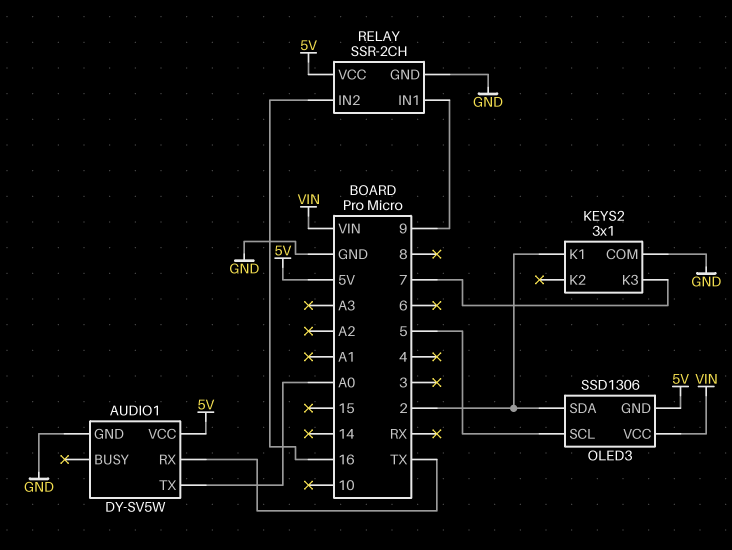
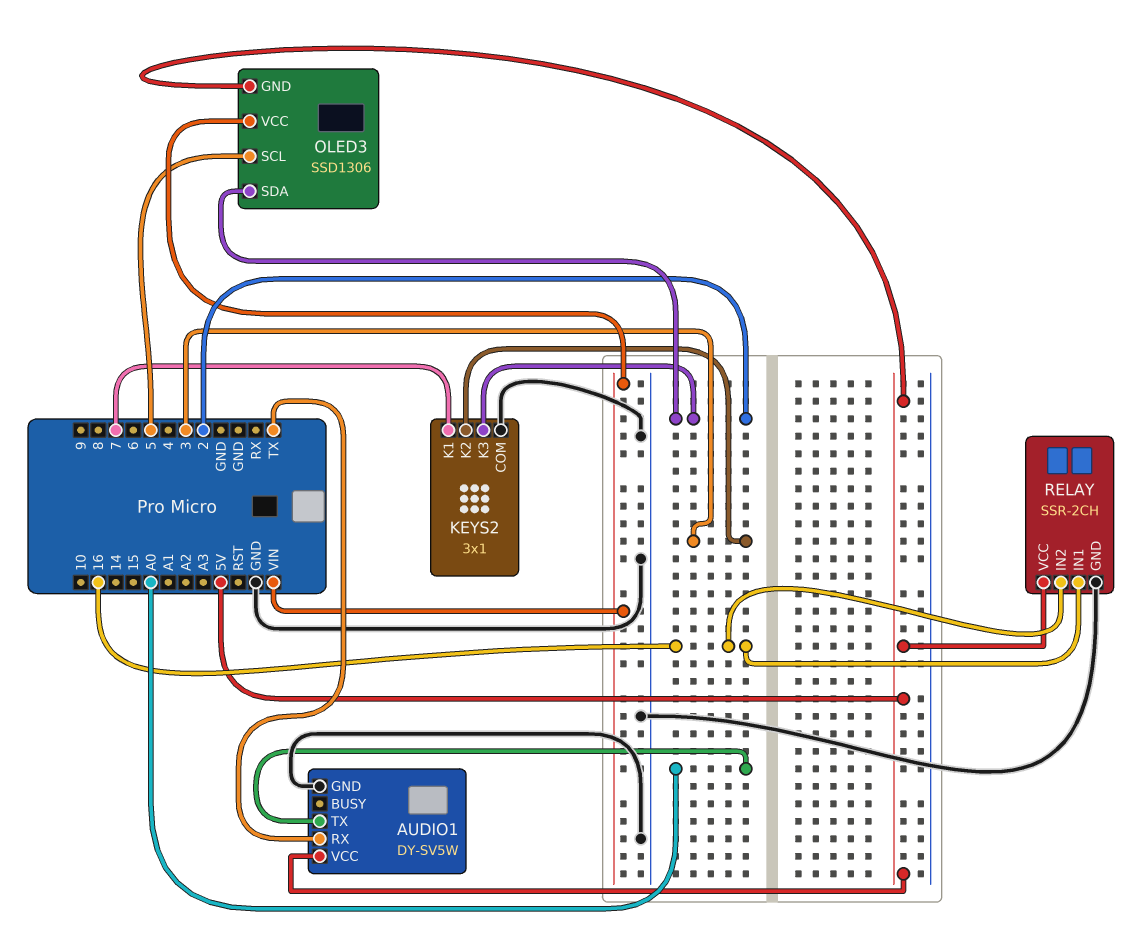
KEYS2 pin K1: 2 -> 7
KEYS2 pin K2: none -> 3
KEYS2 pin K3: 7 -> 2
RELAY pin IN1: 9 -> 16

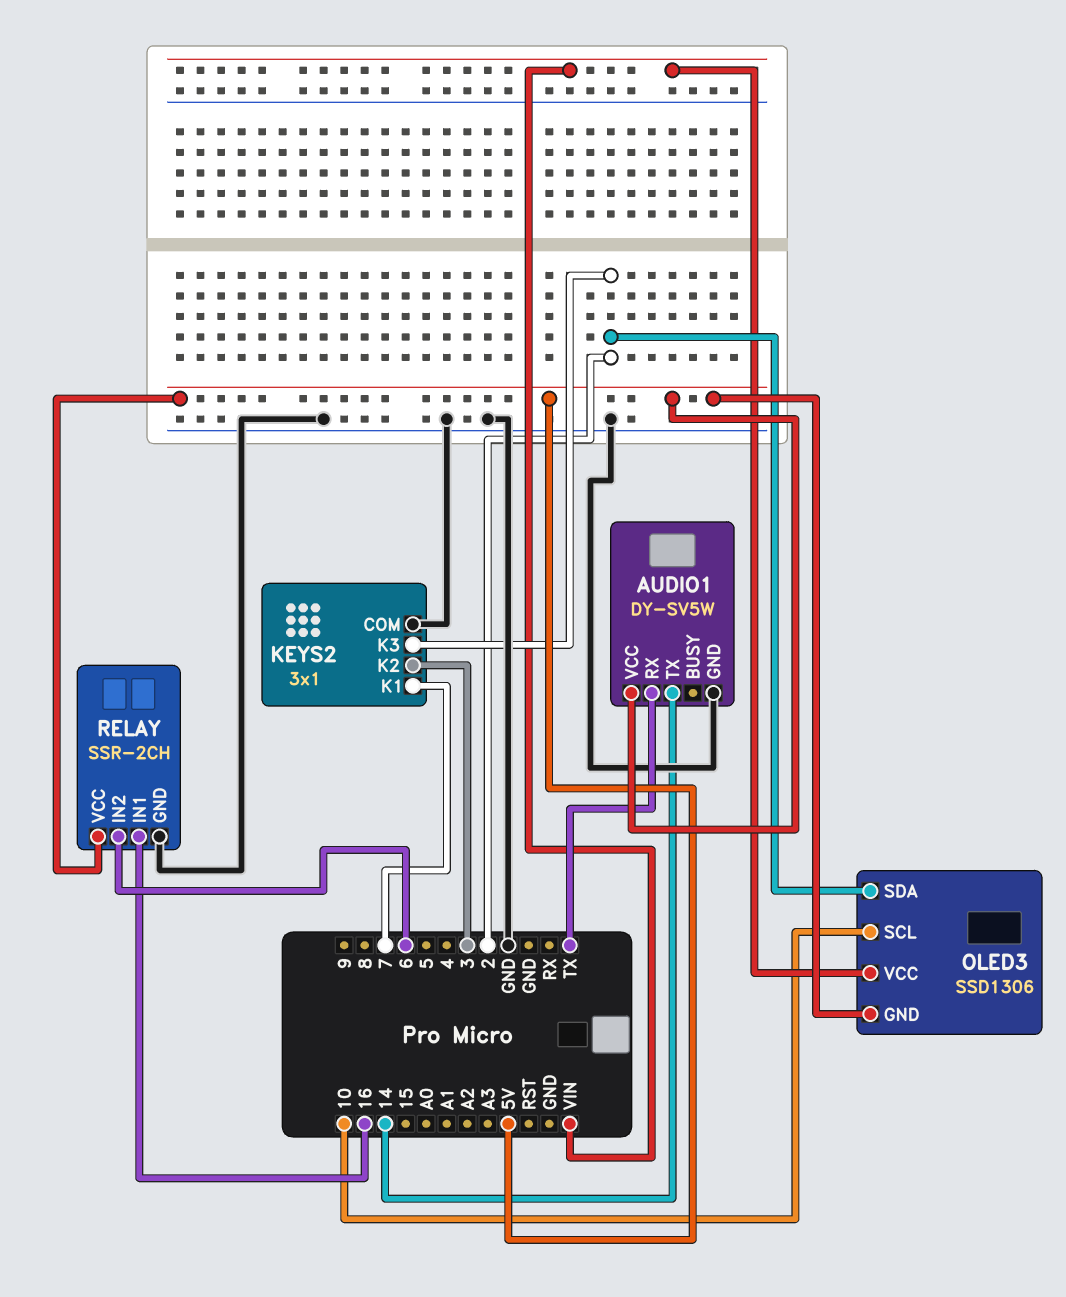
AUDIO1 pin TX: A0 -> 14
OLED3 pin SCL: 5 -> 10
RELAY pin IN2: 16 -> 6

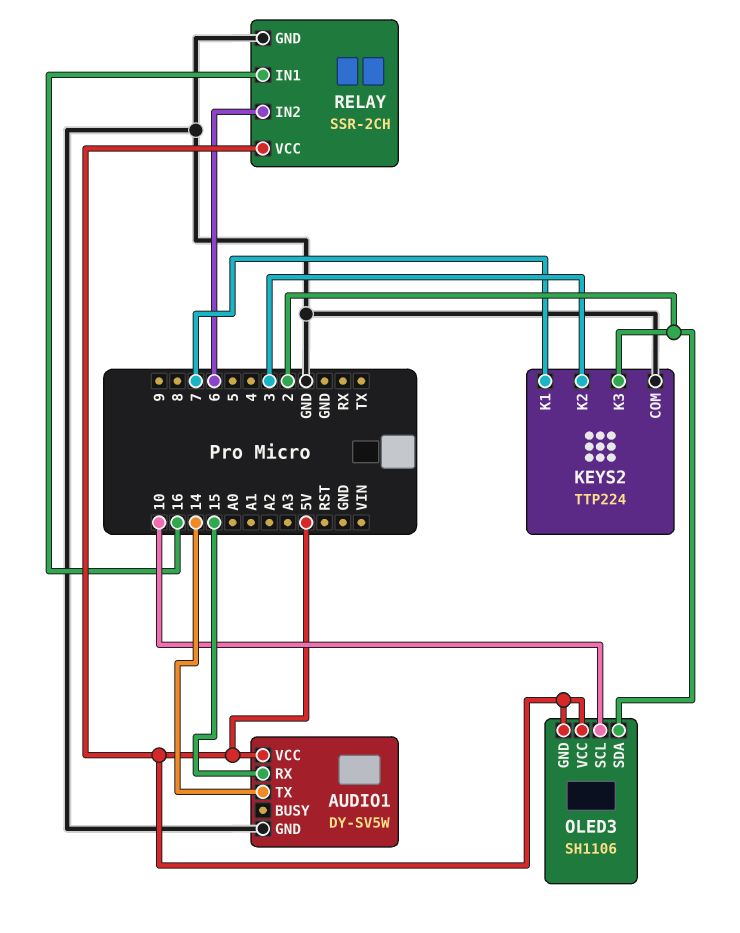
AUDIO1 pin RX: TX -> 15
KEYS2: 3x1 -> TTP224
OLED3: SSD1306 -> SH1106
OLED3 pin VCC: VIN -> 5V

